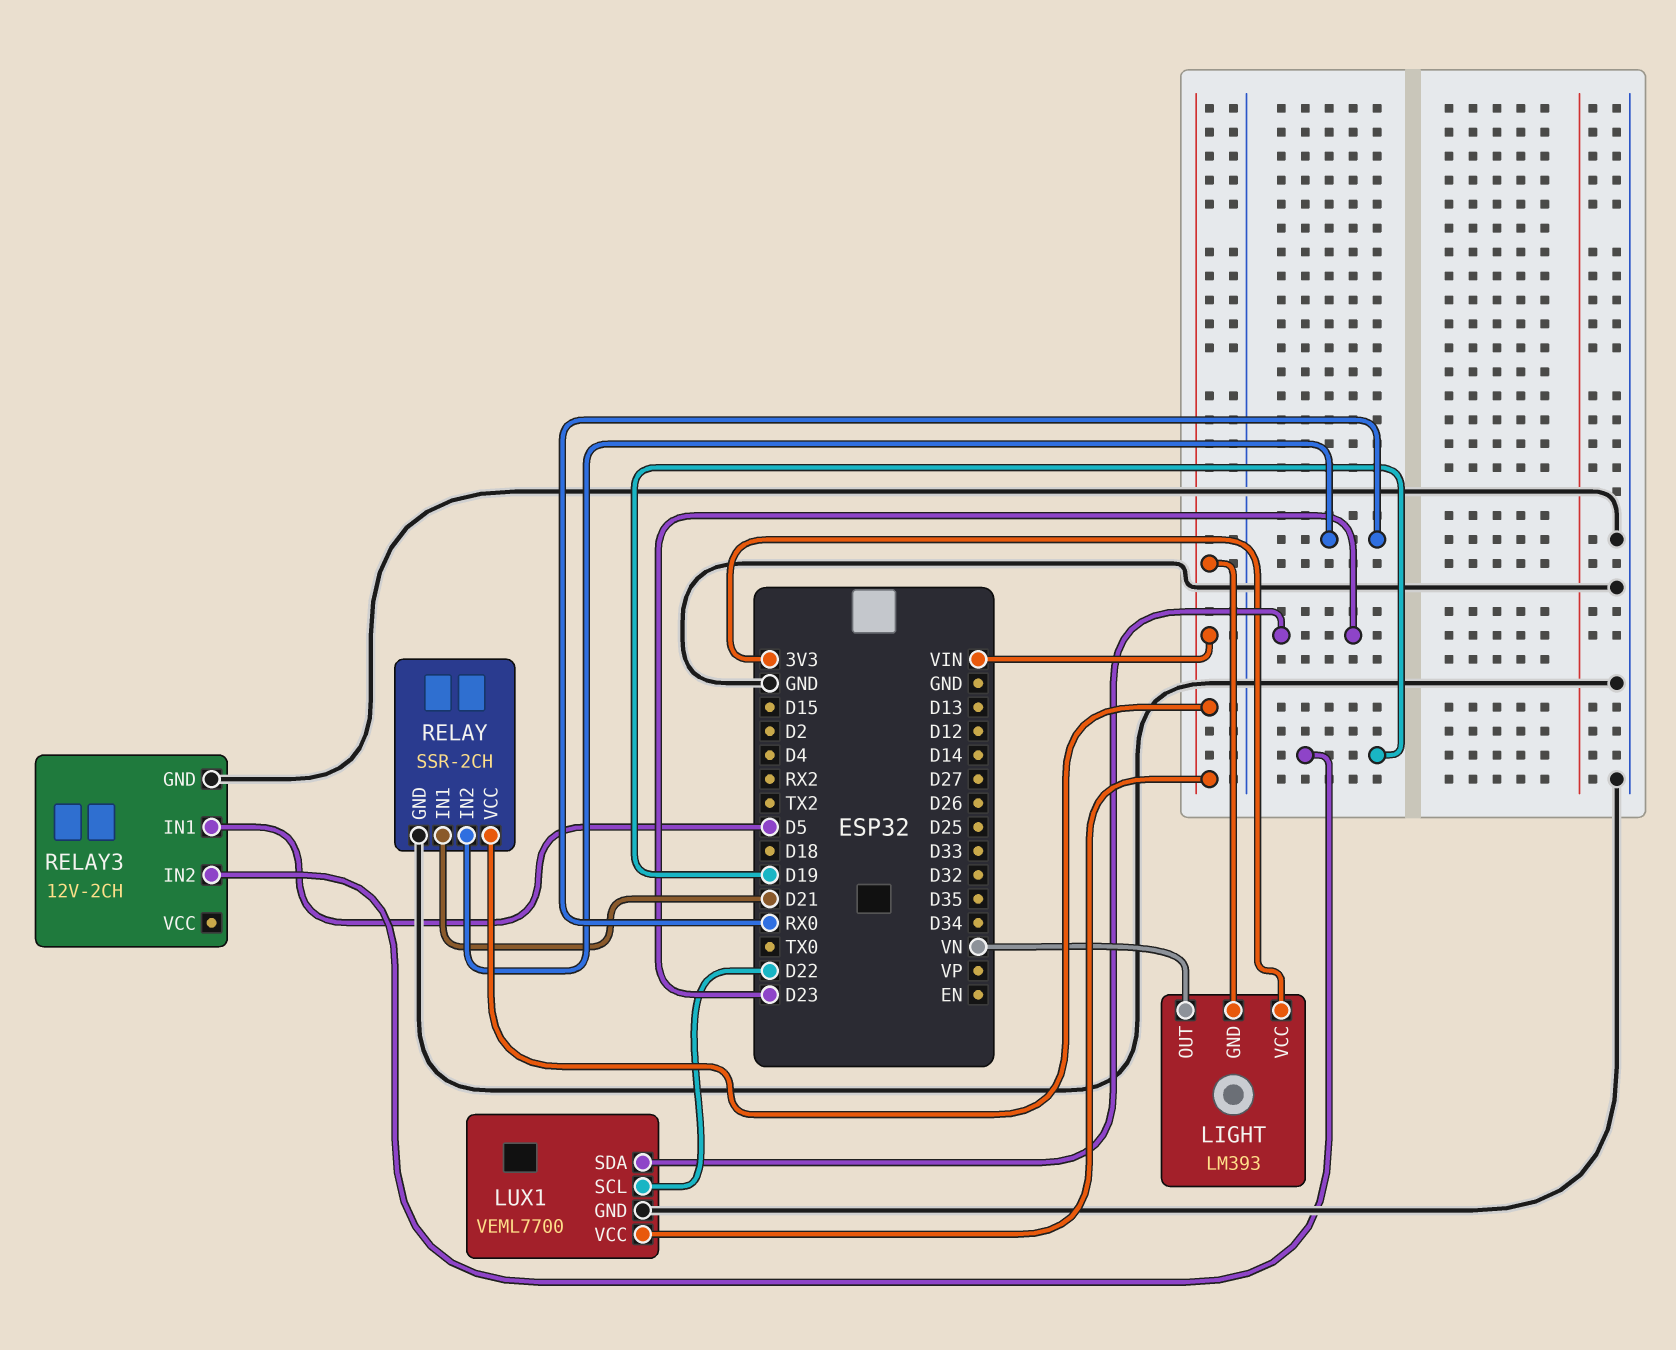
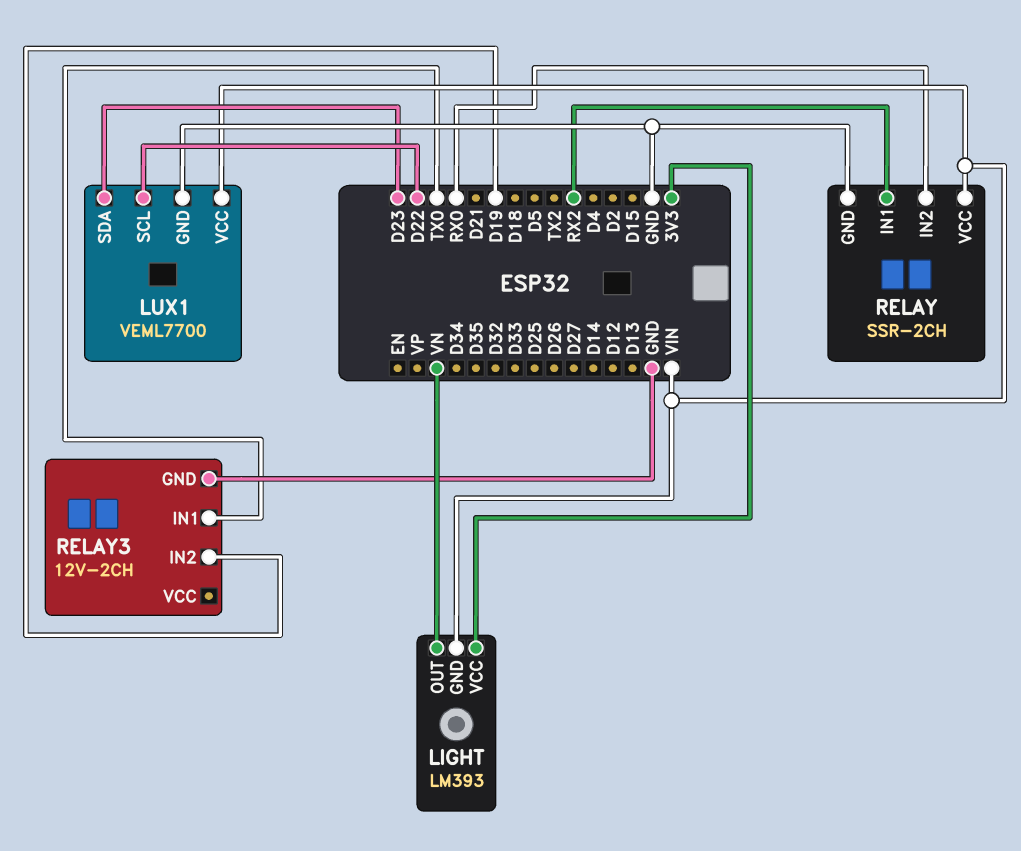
RELAY pin IN1: D21 -> RX2
RELAY3 pin IN1: D5 -> TX0

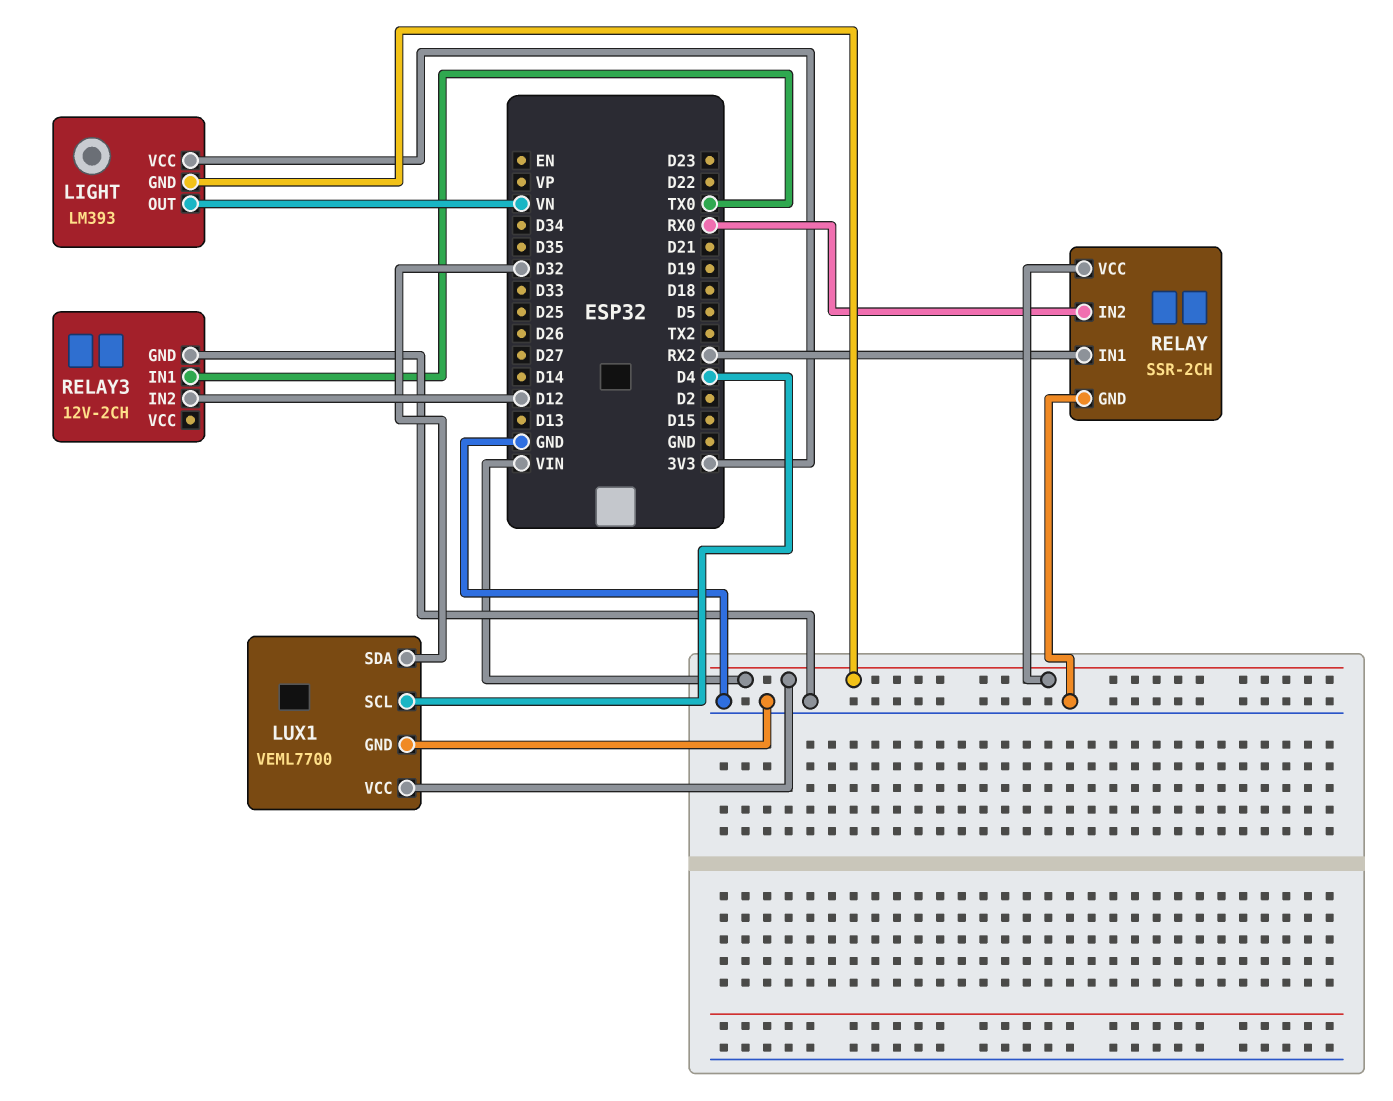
LUX1 pin SCL: D22 -> D4
LUX1 pin SDA: D23 -> D32
RELAY3 pin IN2: D19 -> D12

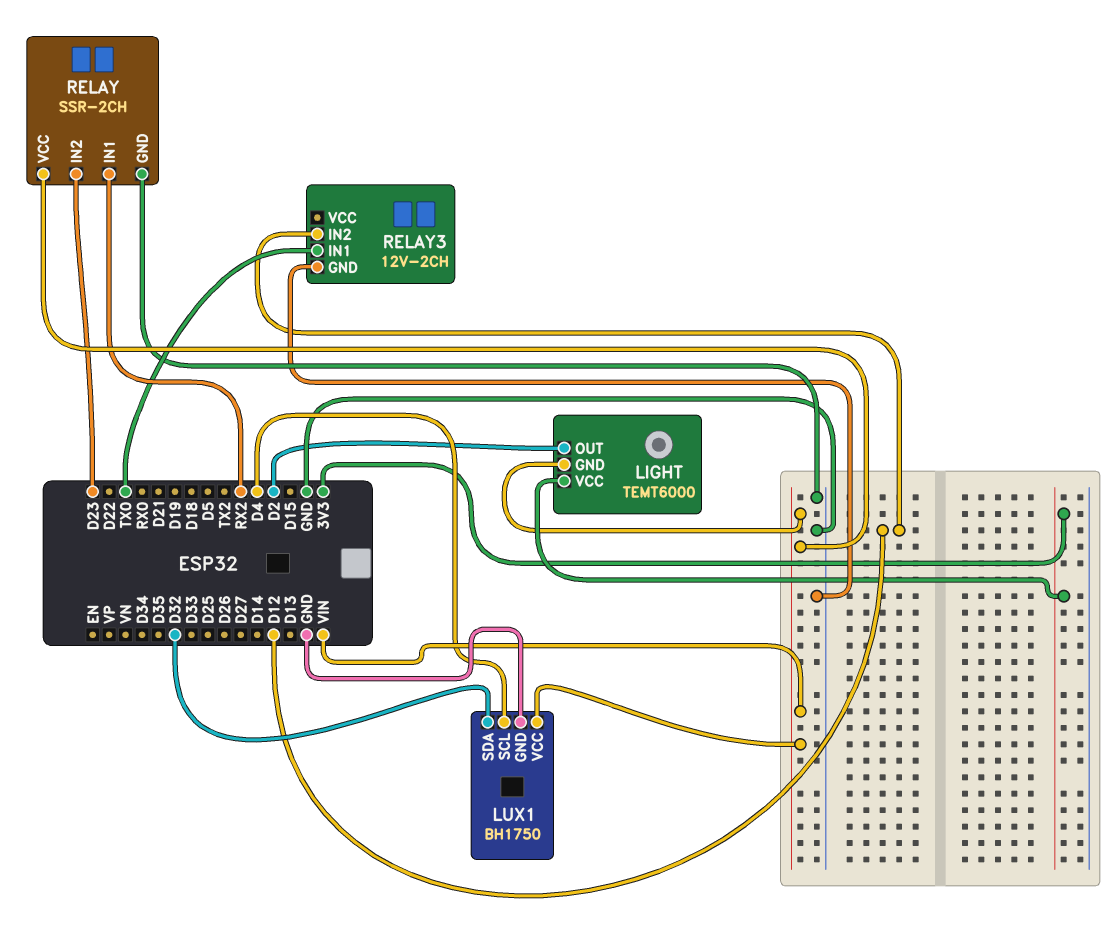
LIGHT: LM393 -> TEMT6000
LIGHT pin OUT: VN -> D2
LUX1: VEML7700 -> BH1750
RELAY pin IN2: RX0 -> D23

